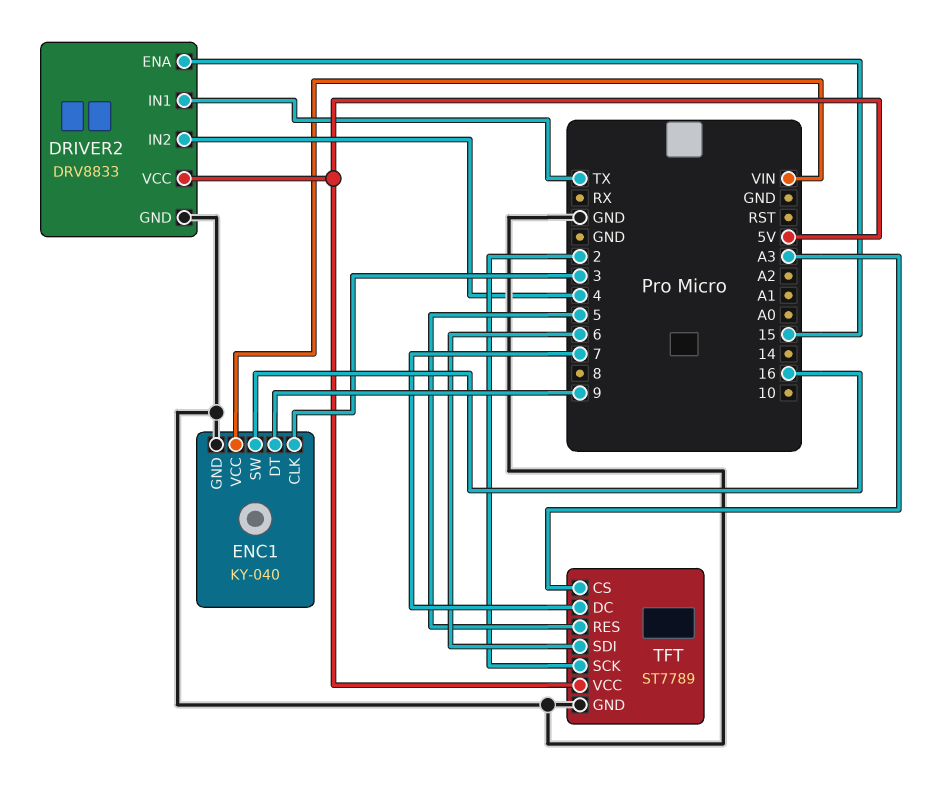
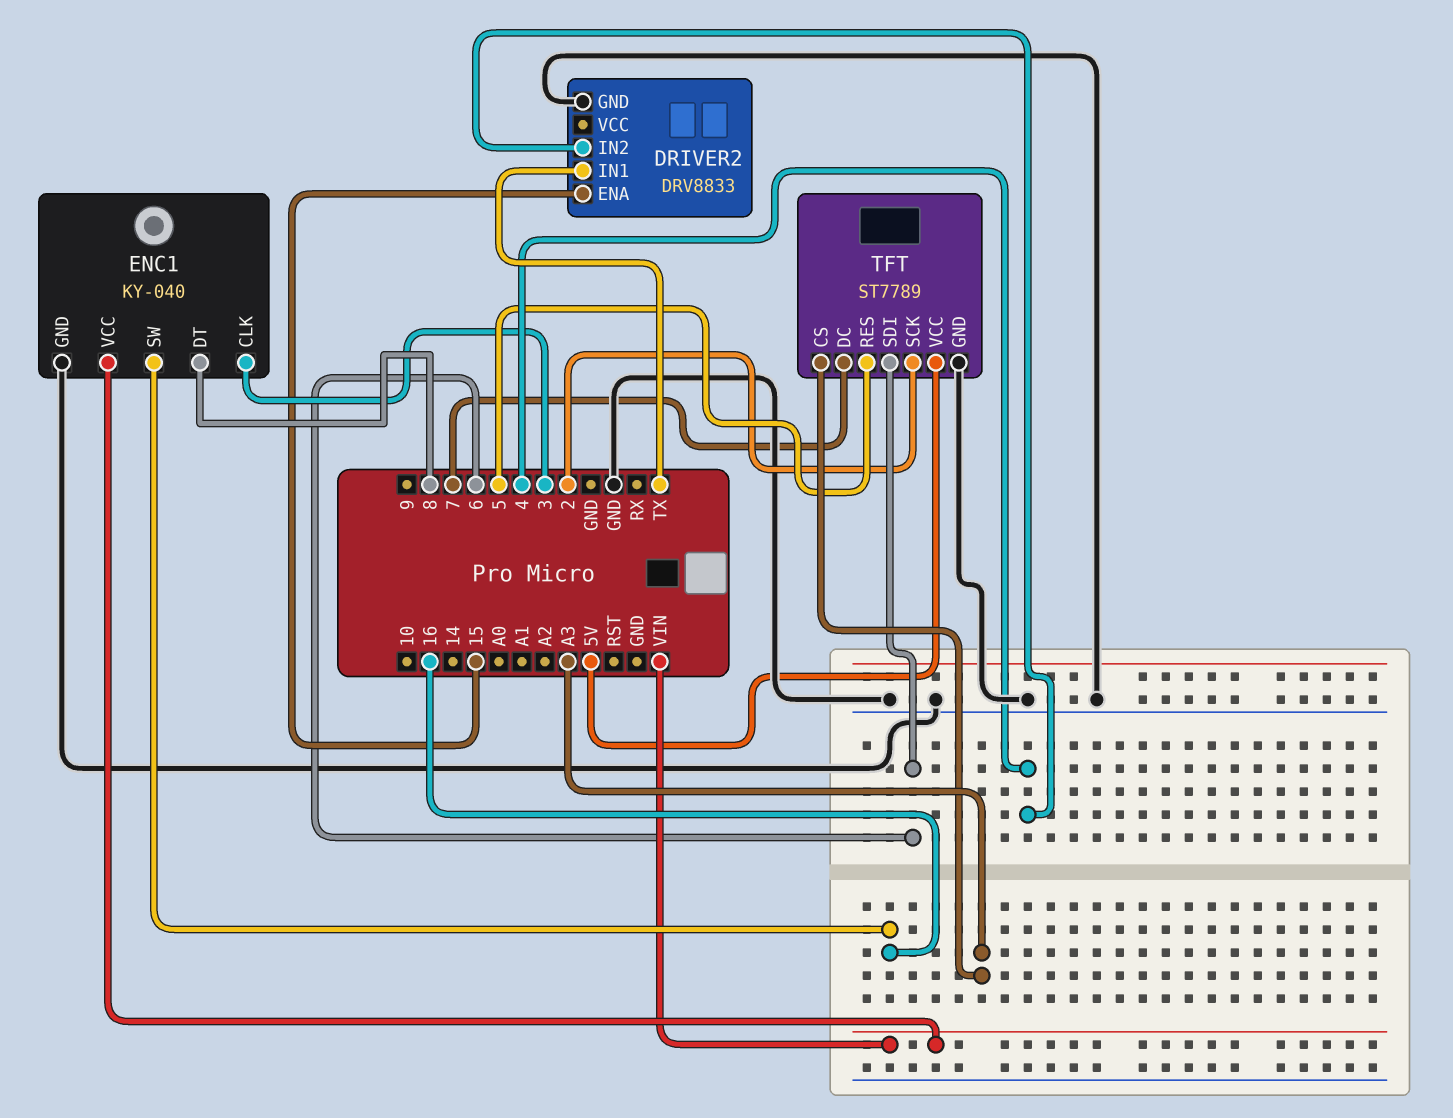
DRIVER2 pin VCC: 5V -> none
ENC1 pin DT: 9 -> 8

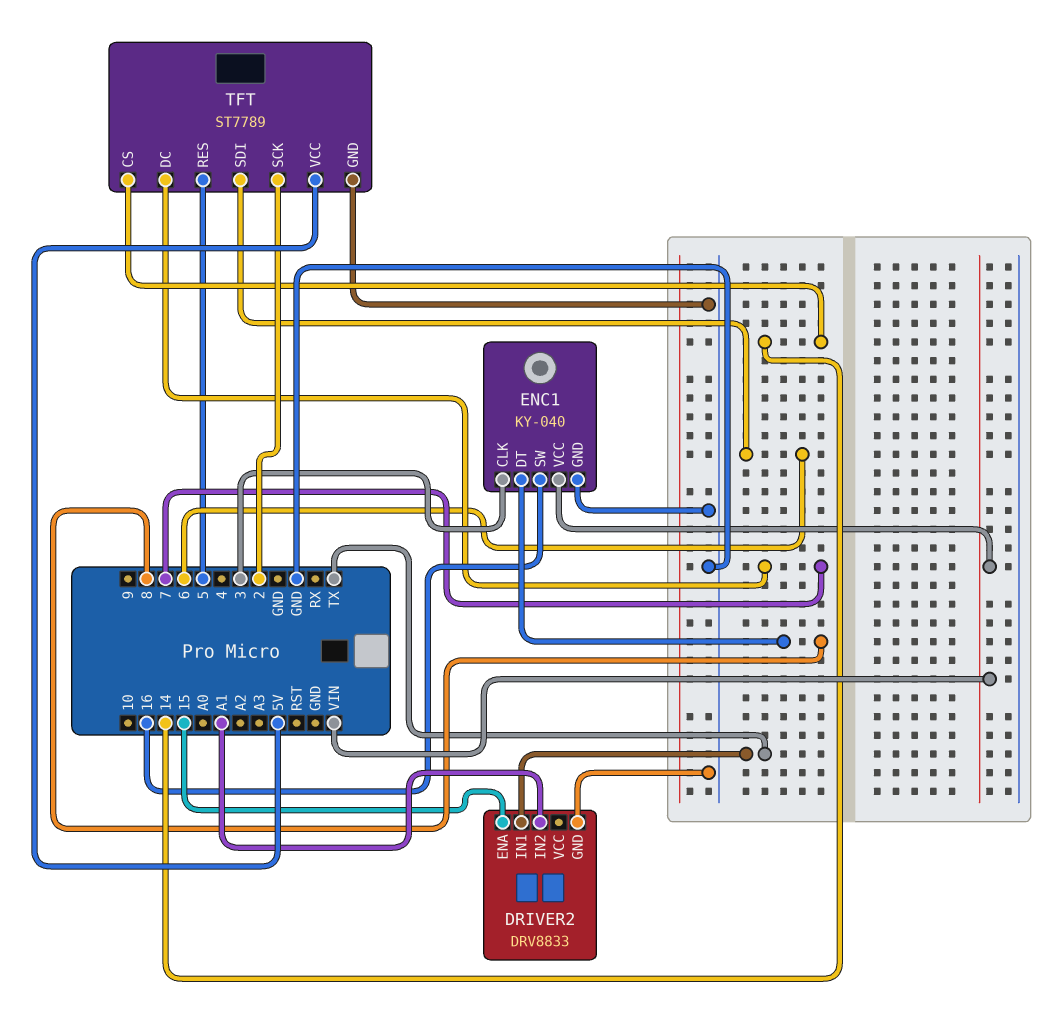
DRIVER2 pin IN2: 4 -> A1
TFT pin CS: A3 -> 14

